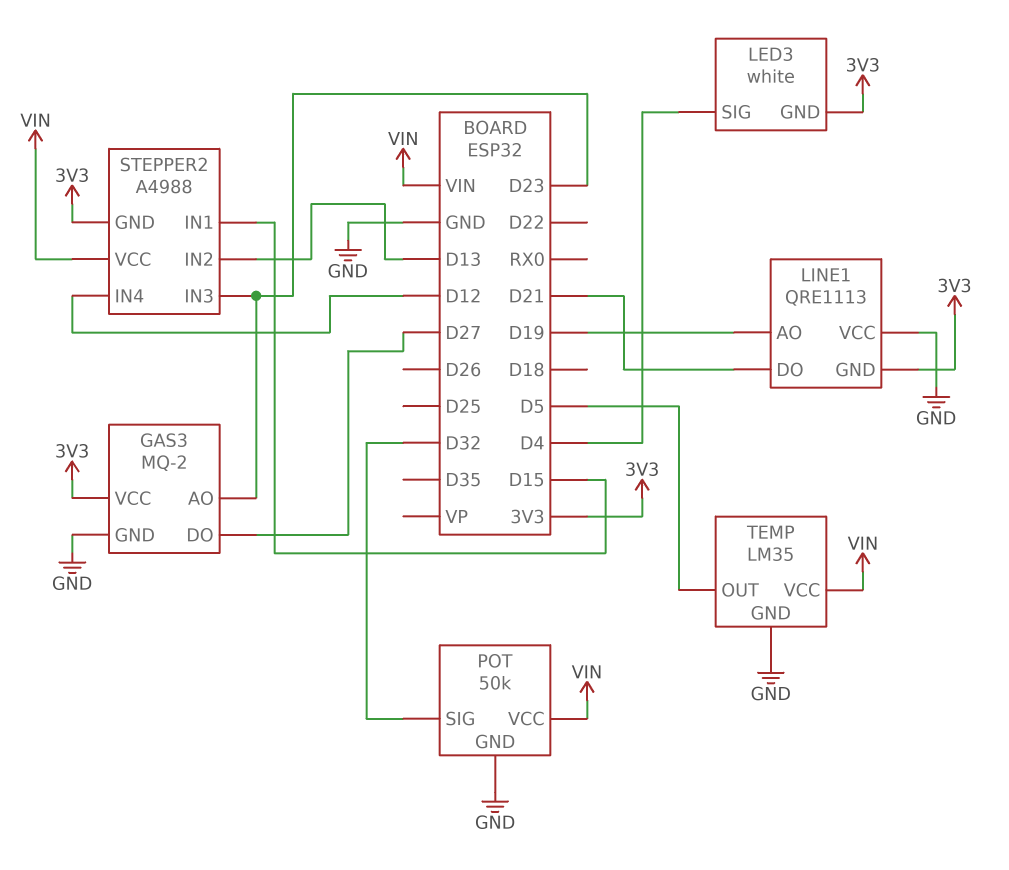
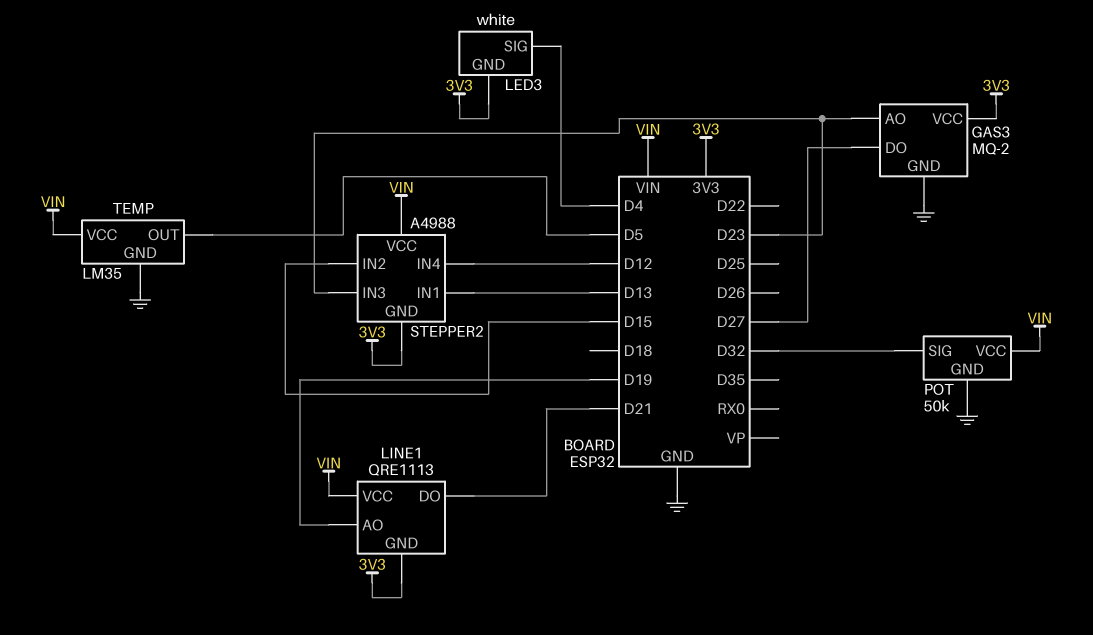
LINE1 pin VCC: GND -> VIN
STEPPER2 pin IN1: D15 -> D13
STEPPER2 pin IN2: D13 -> D15

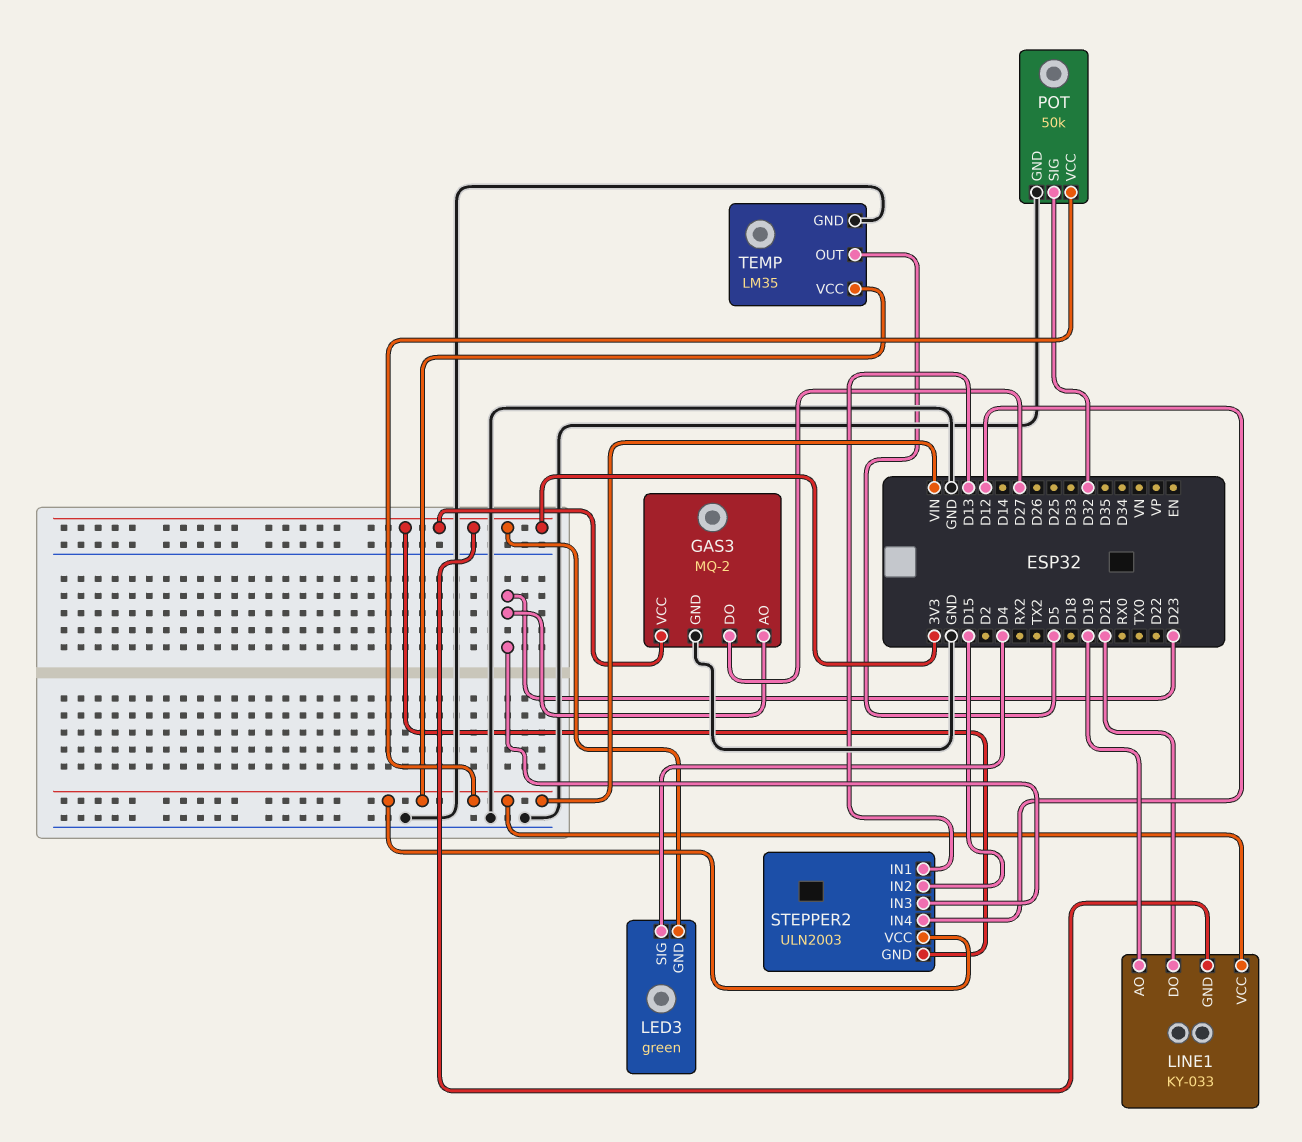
LED3: white -> green
LINE1: QRE1113 -> KY-033
STEPPER2: A4988 -> ULN2003

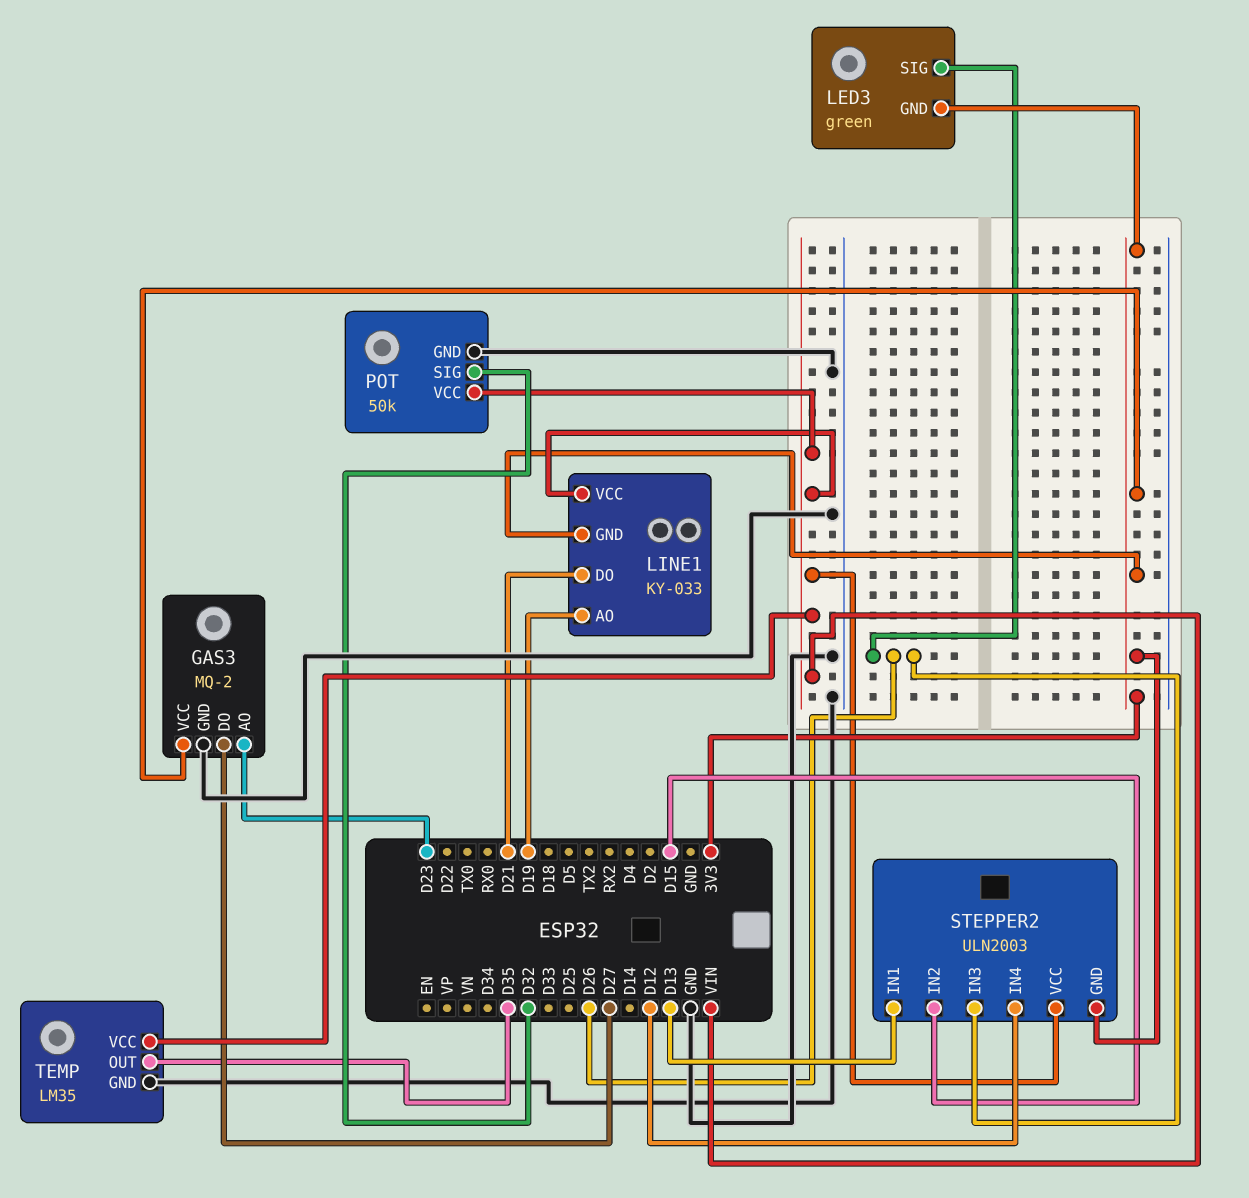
LED3 pin SIG: D4 -> D26
STEPPER2 pin IN3: D23 -> D26
TEMP pin OUT: D5 -> D35

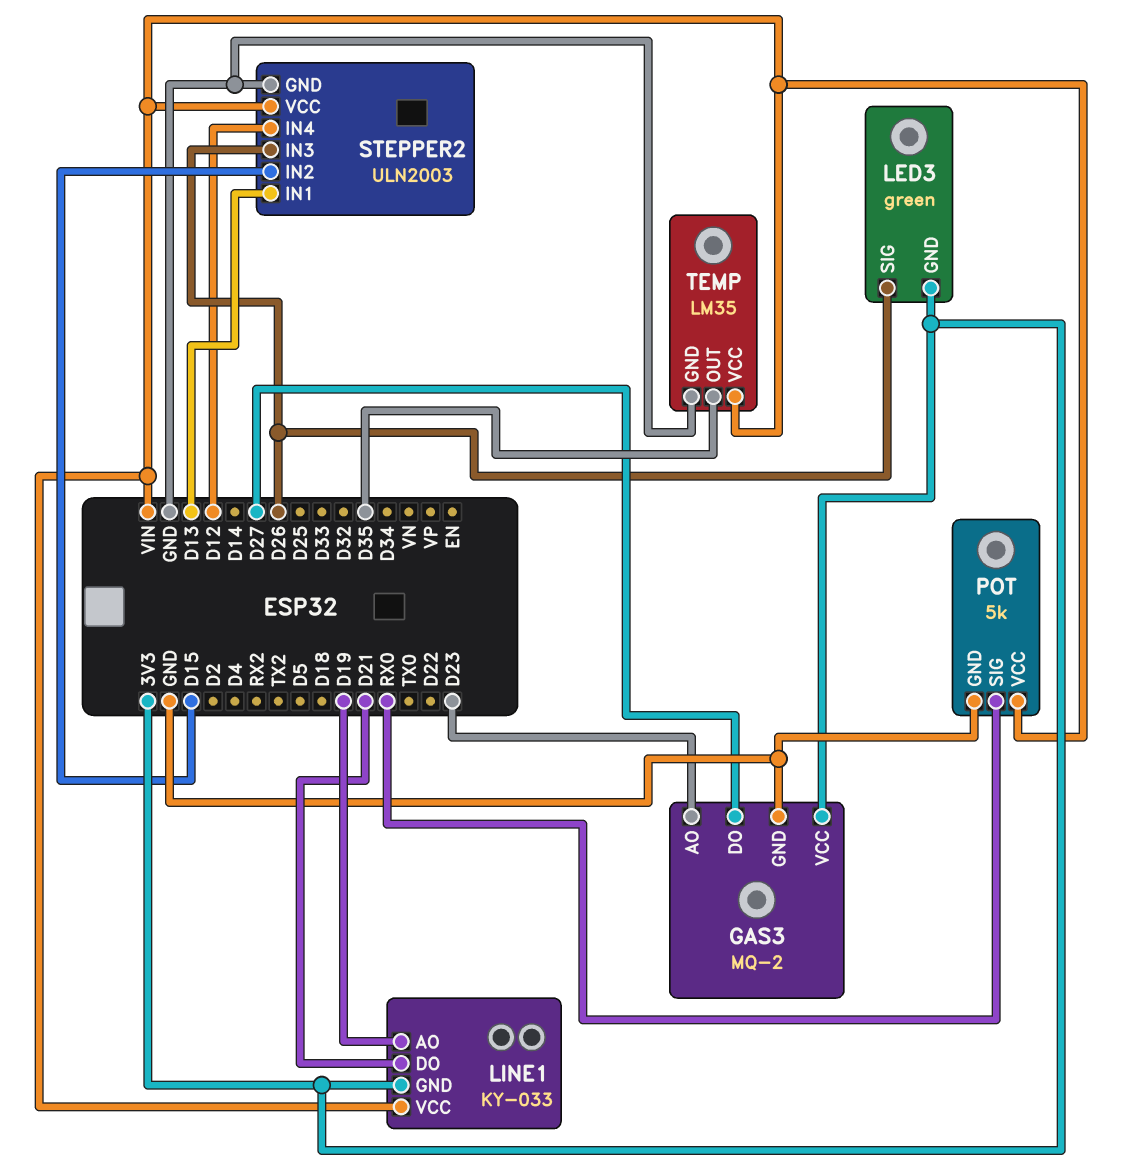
POT: 50k -> 5k
POT pin SIG: D32 -> RX0
STEPPER2 pin GND: 3V3 -> GND

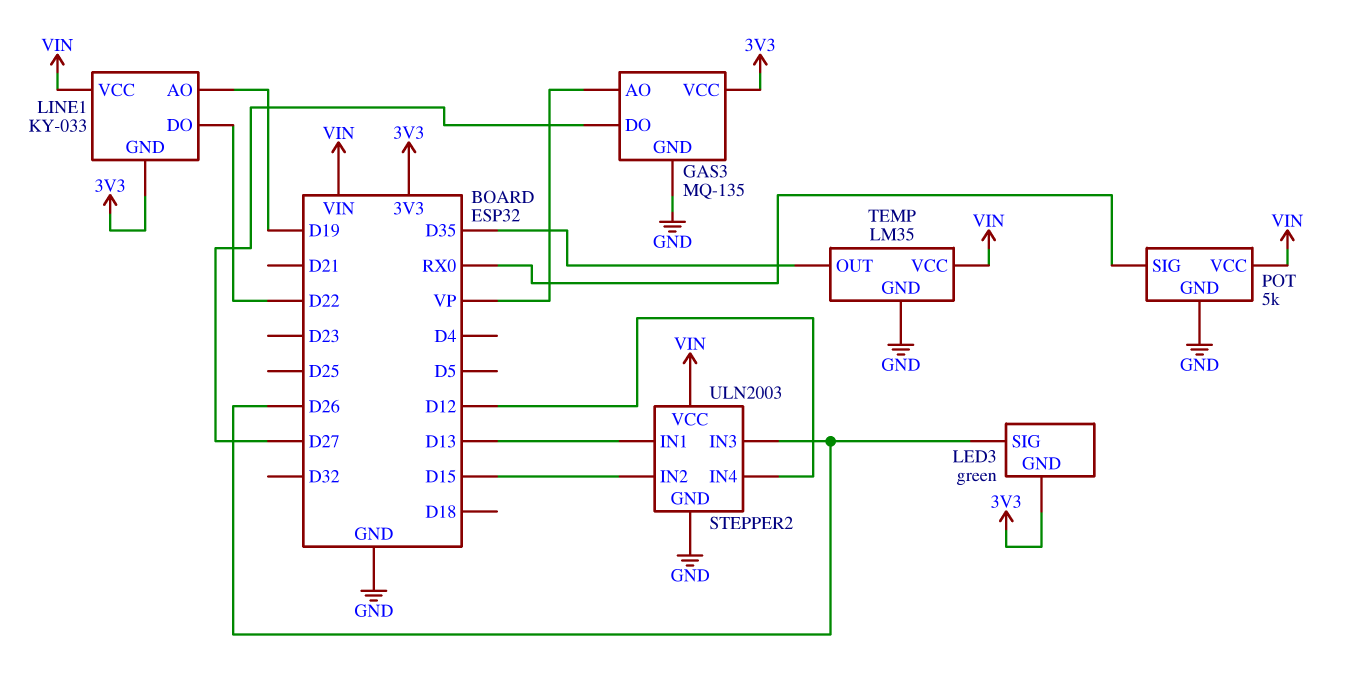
GAS3: MQ-2 -> MQ-135
GAS3 pin AO: D23 -> VP
LINE1 pin DO: D21 -> D22

